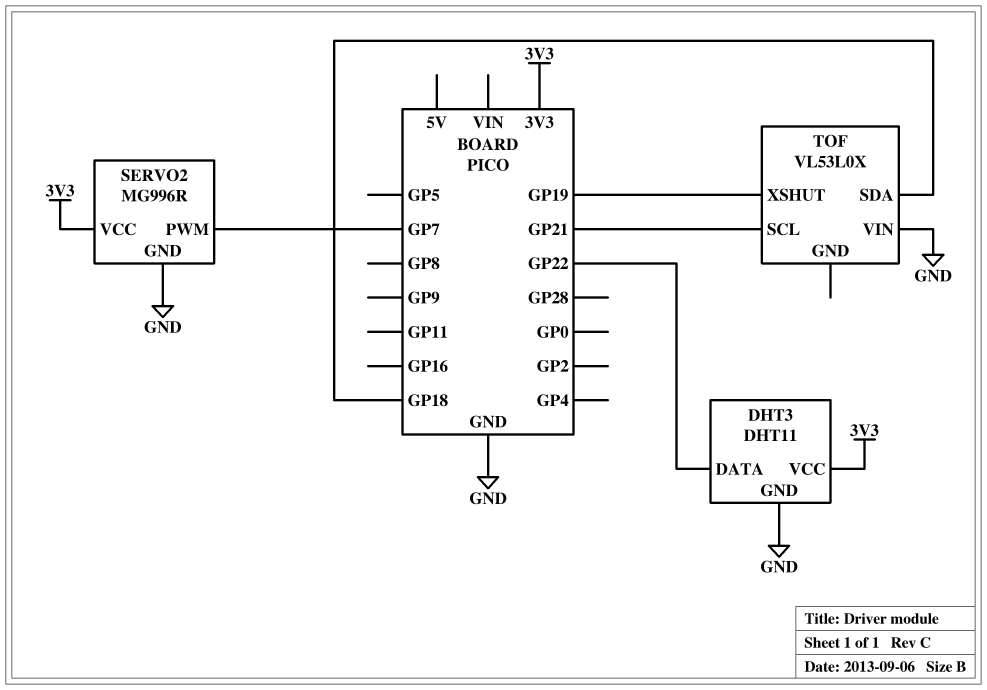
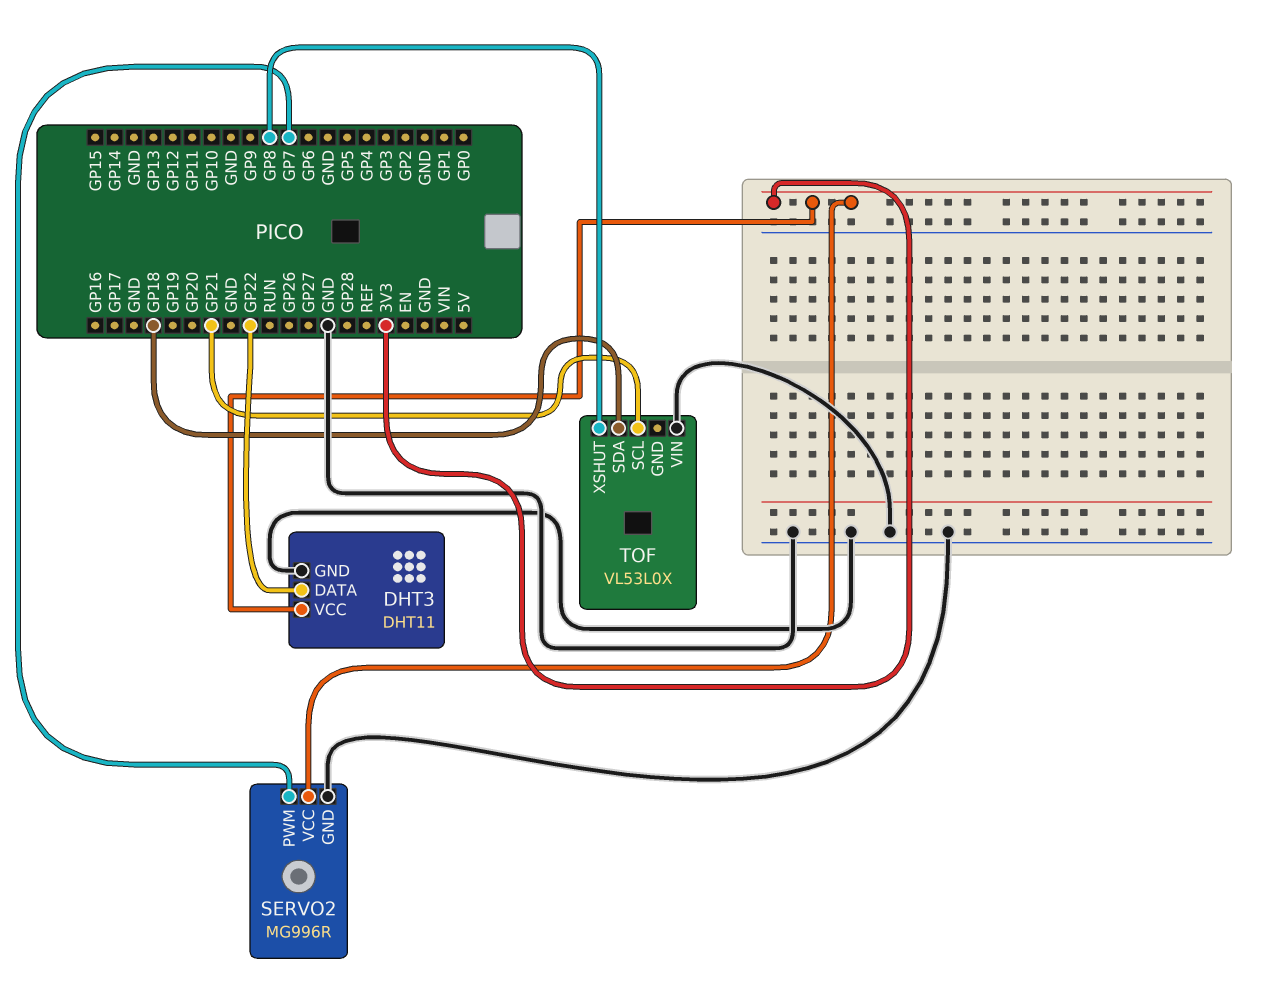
TOF pin XSHUT: GP19 -> GP8

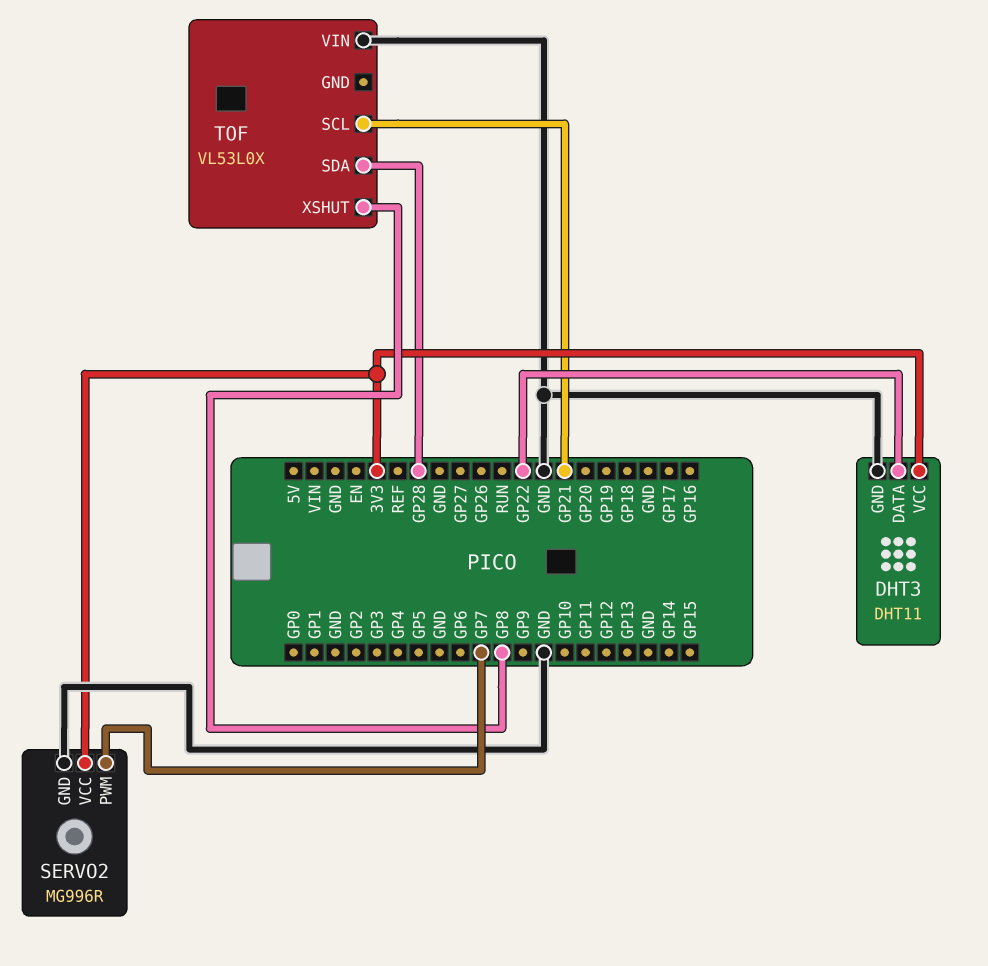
TOF pin SDA: GP18 -> GP28

